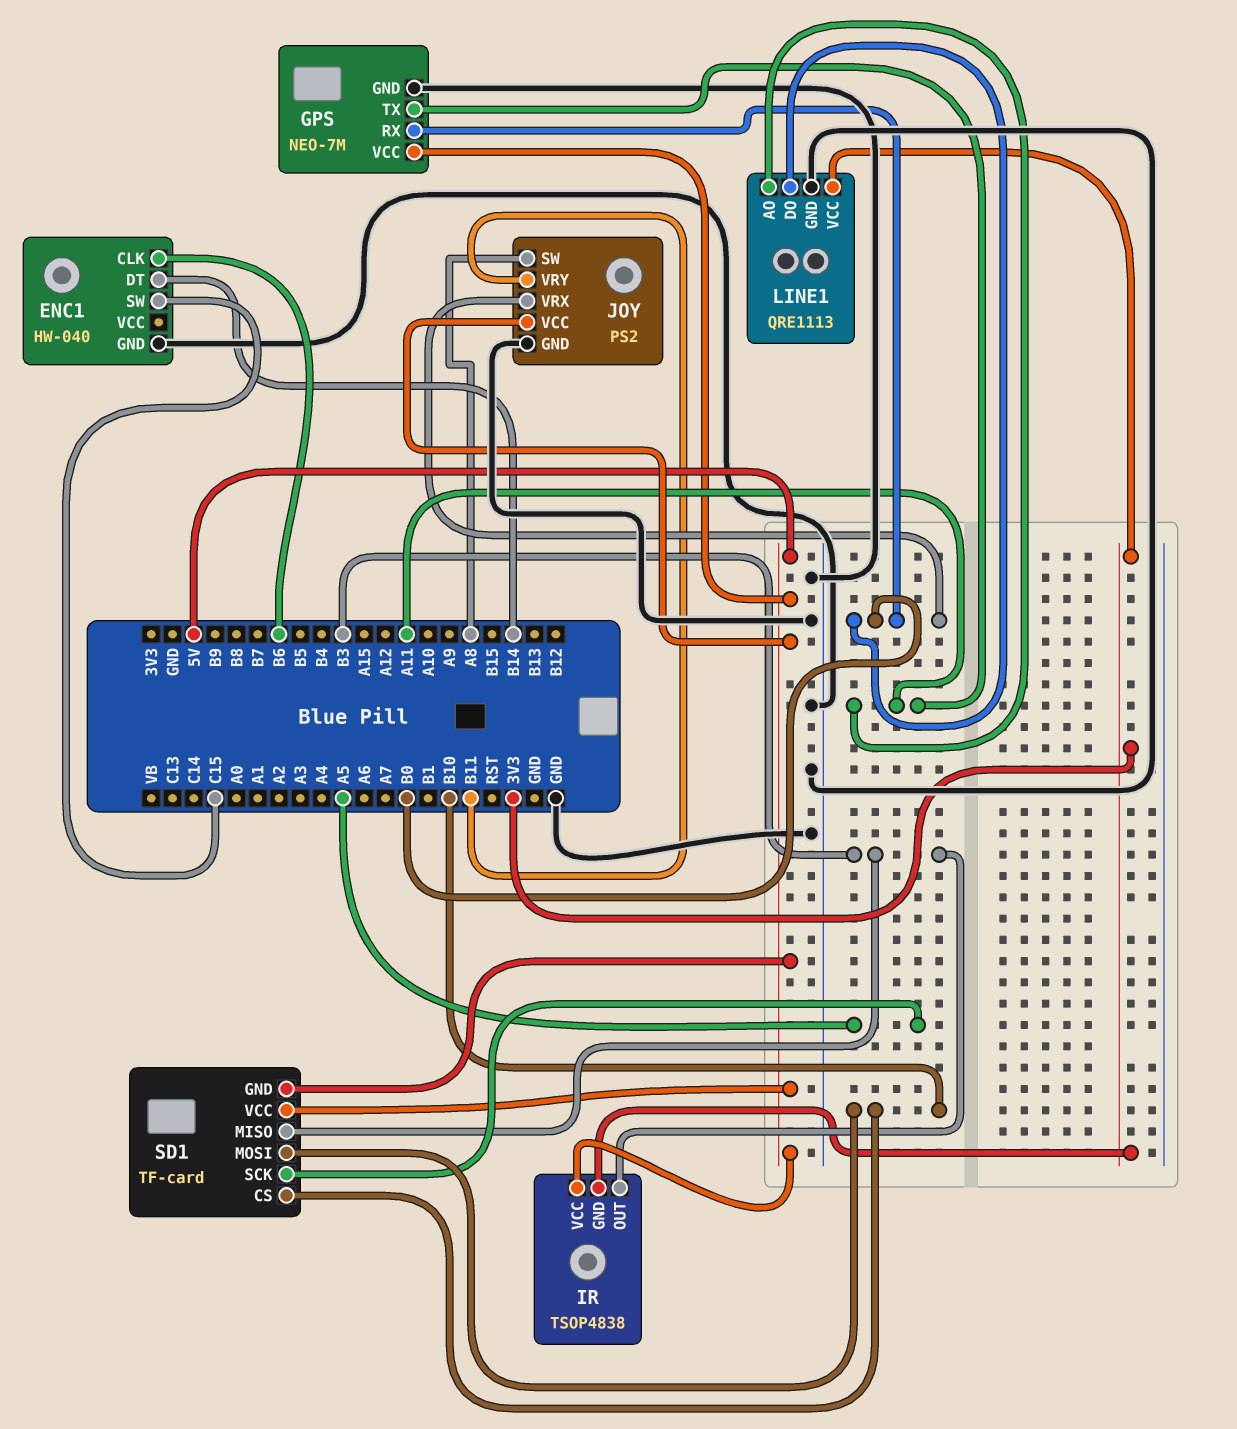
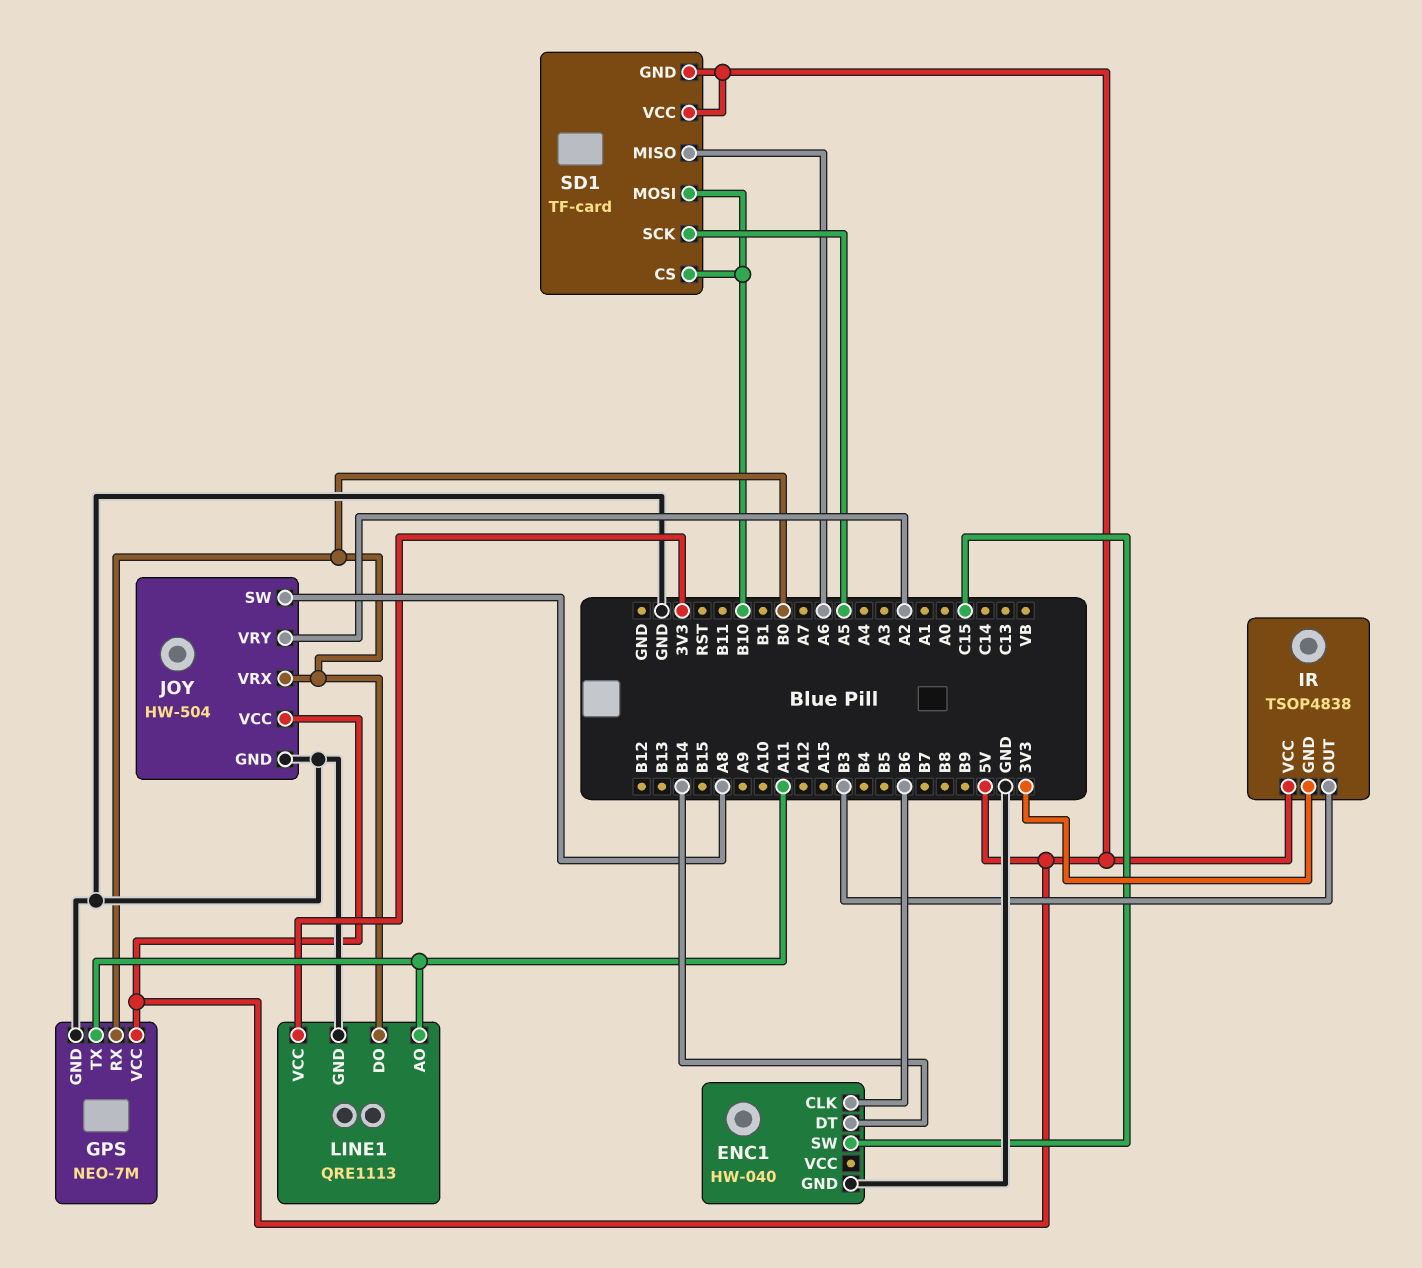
JOY: PS2 -> HW-504
JOY pin VRY: B11 -> A2
SD1 pin MISO: B3 -> A6

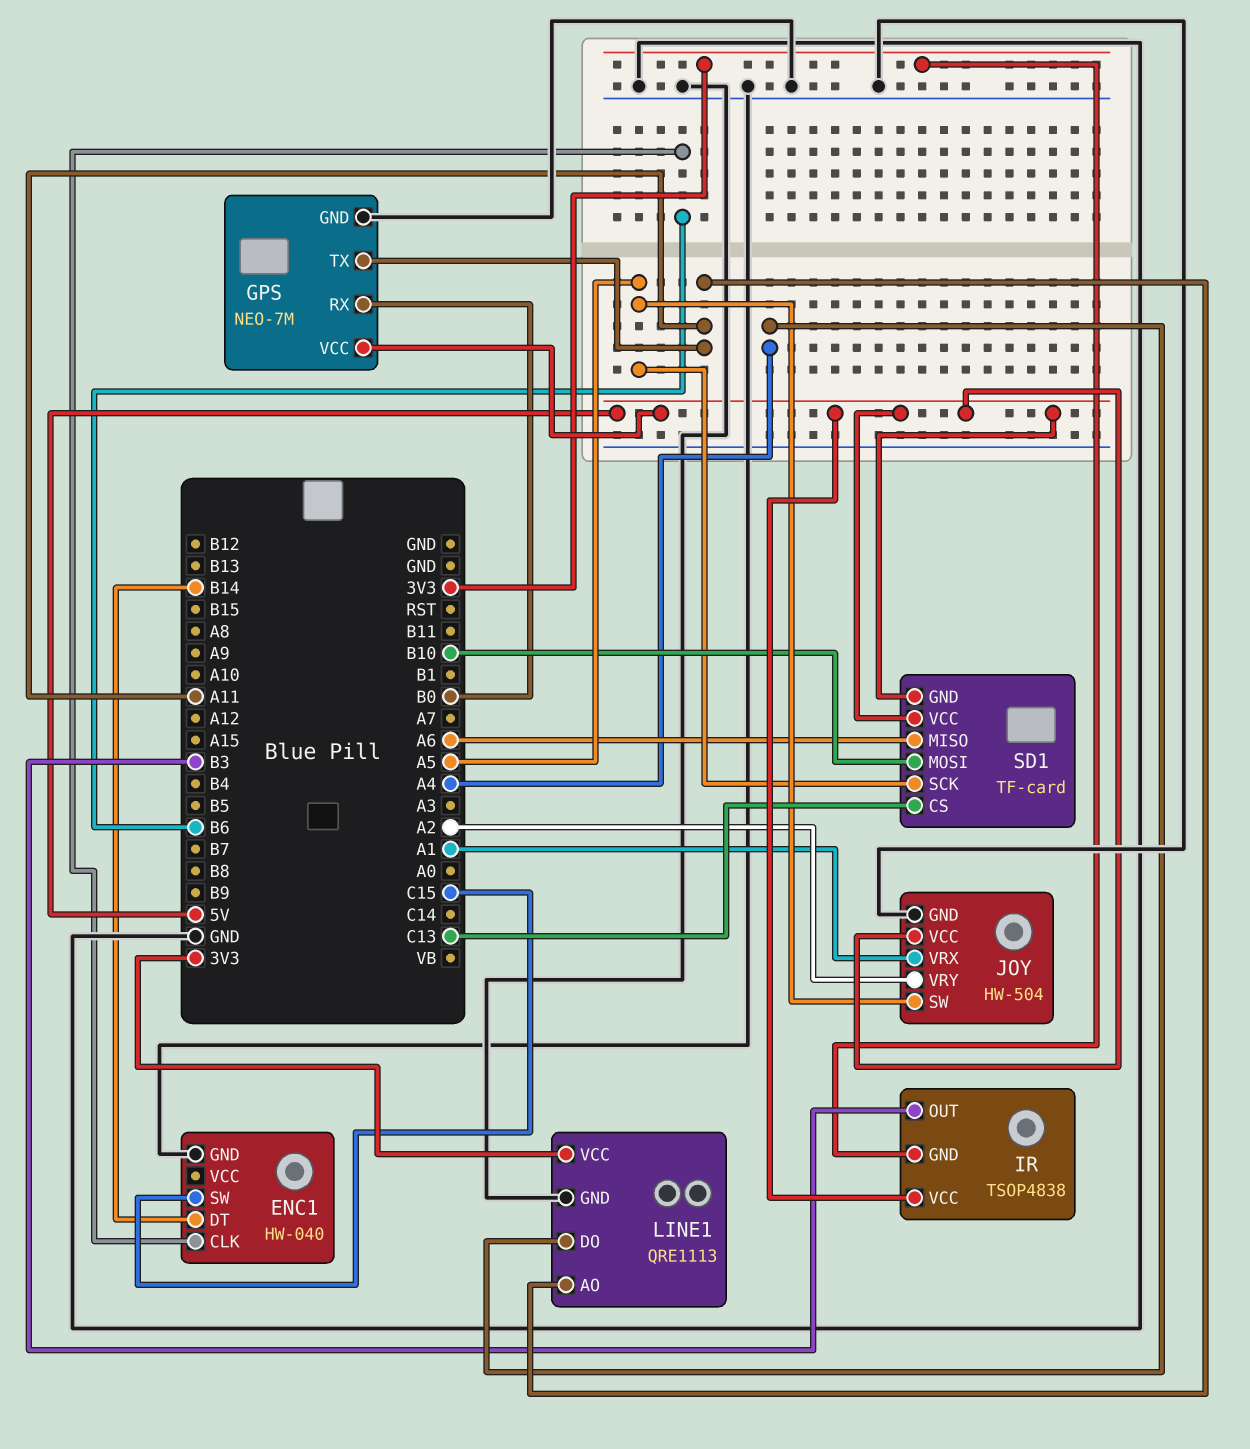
JOY pin SW: A8 -> A5
JOY pin VRX: B0 -> A1
LINE1 pin DO: B0 -> A4
SD1 pin CS: B10 -> C13

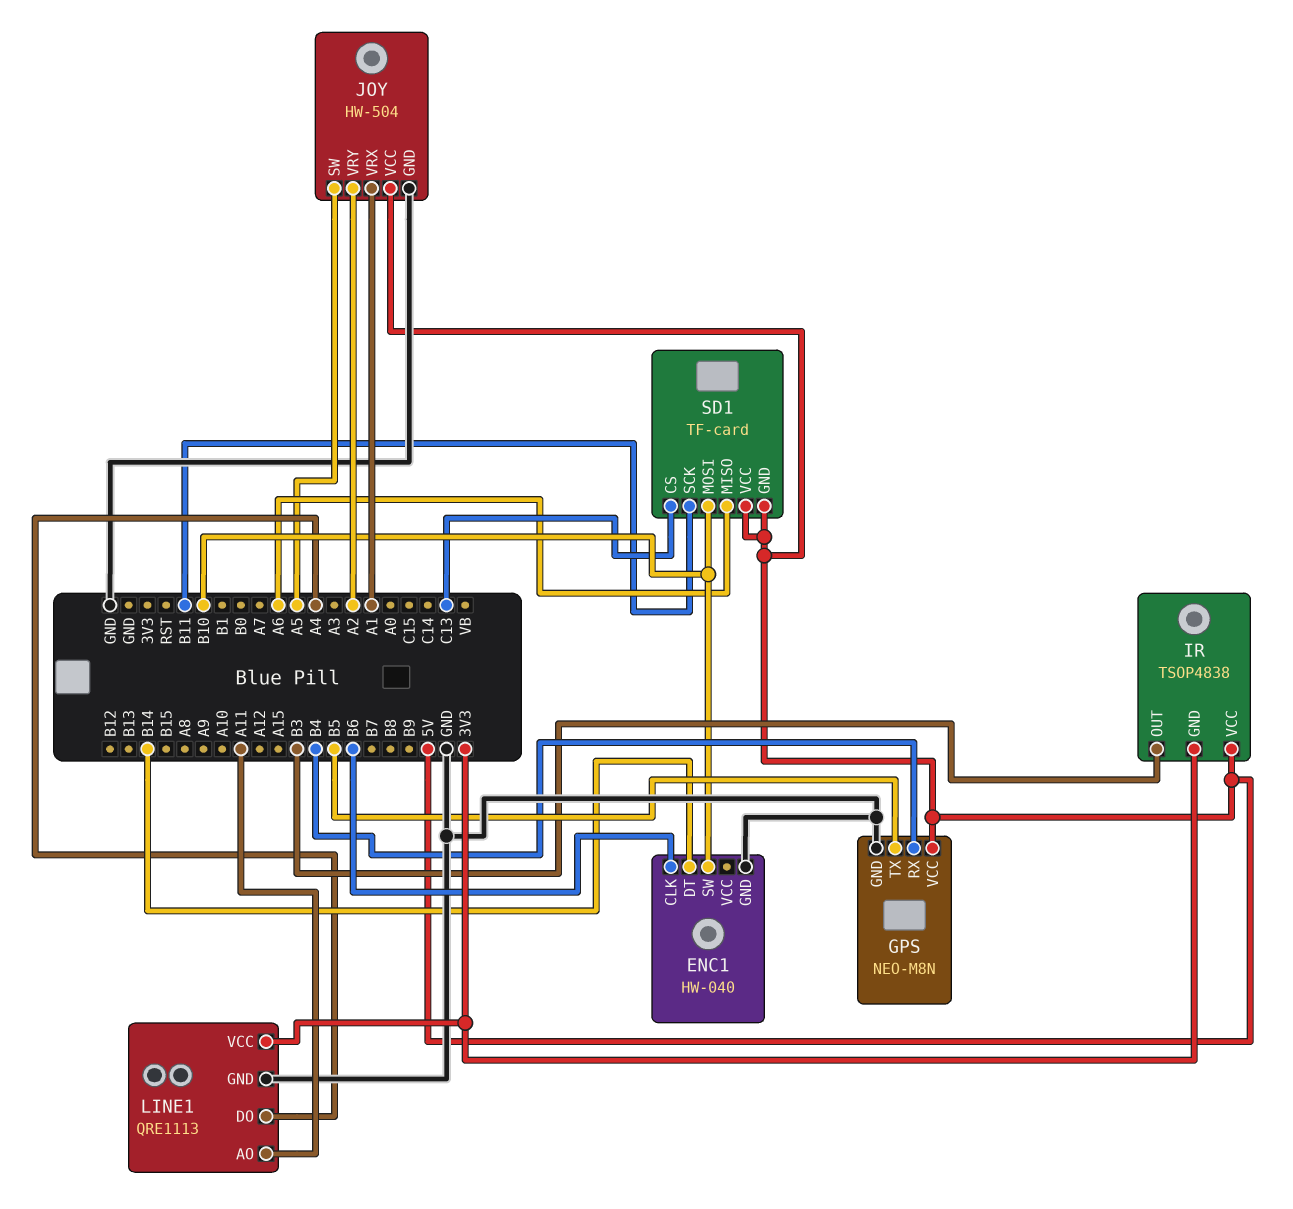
ENC1 pin SW: C15 -> B10
GPS: NEO-7M -> NEO-M8N
GPS pin RX: B0 -> B4
GPS pin TX: A11 -> B5
SD1 pin SCK: A5 -> B11

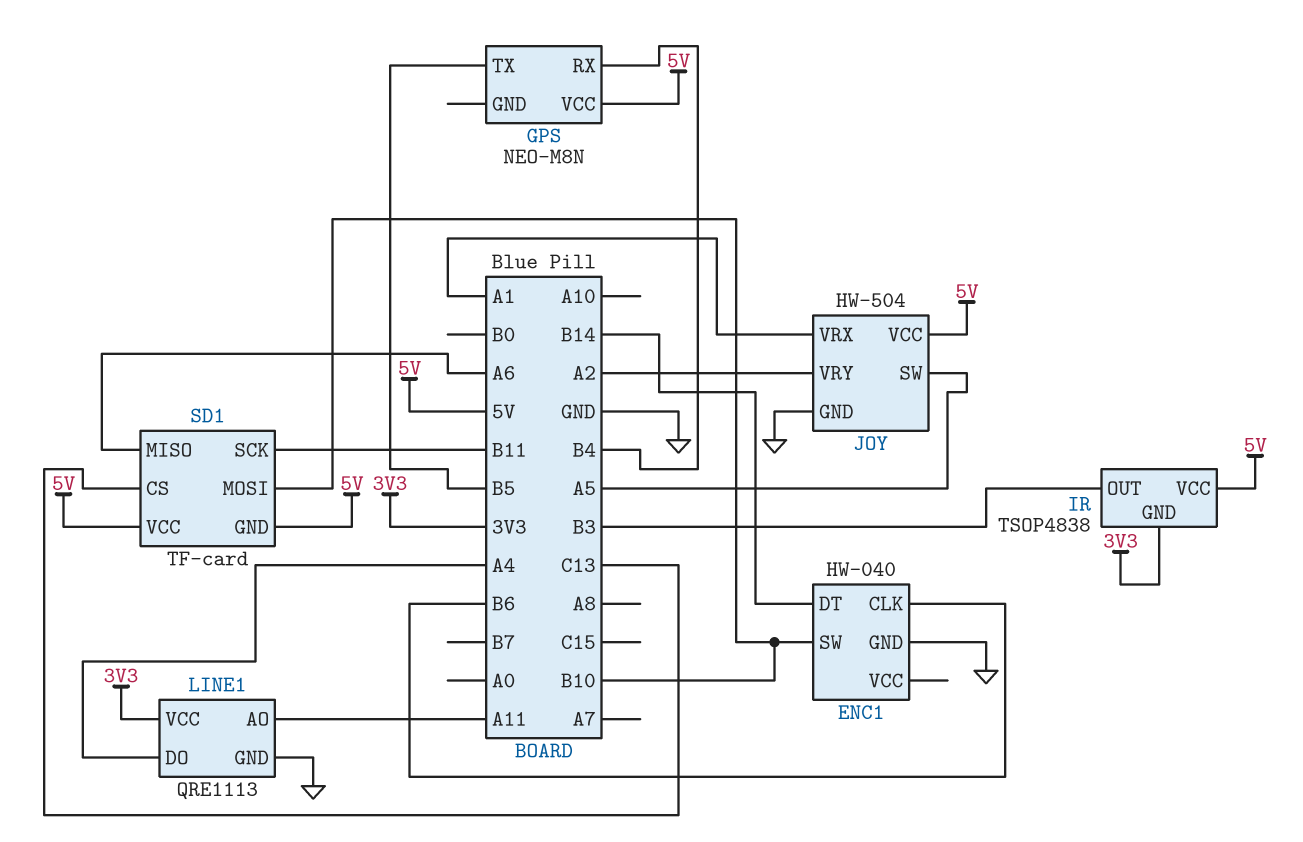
GPS pin GND: GND -> none

